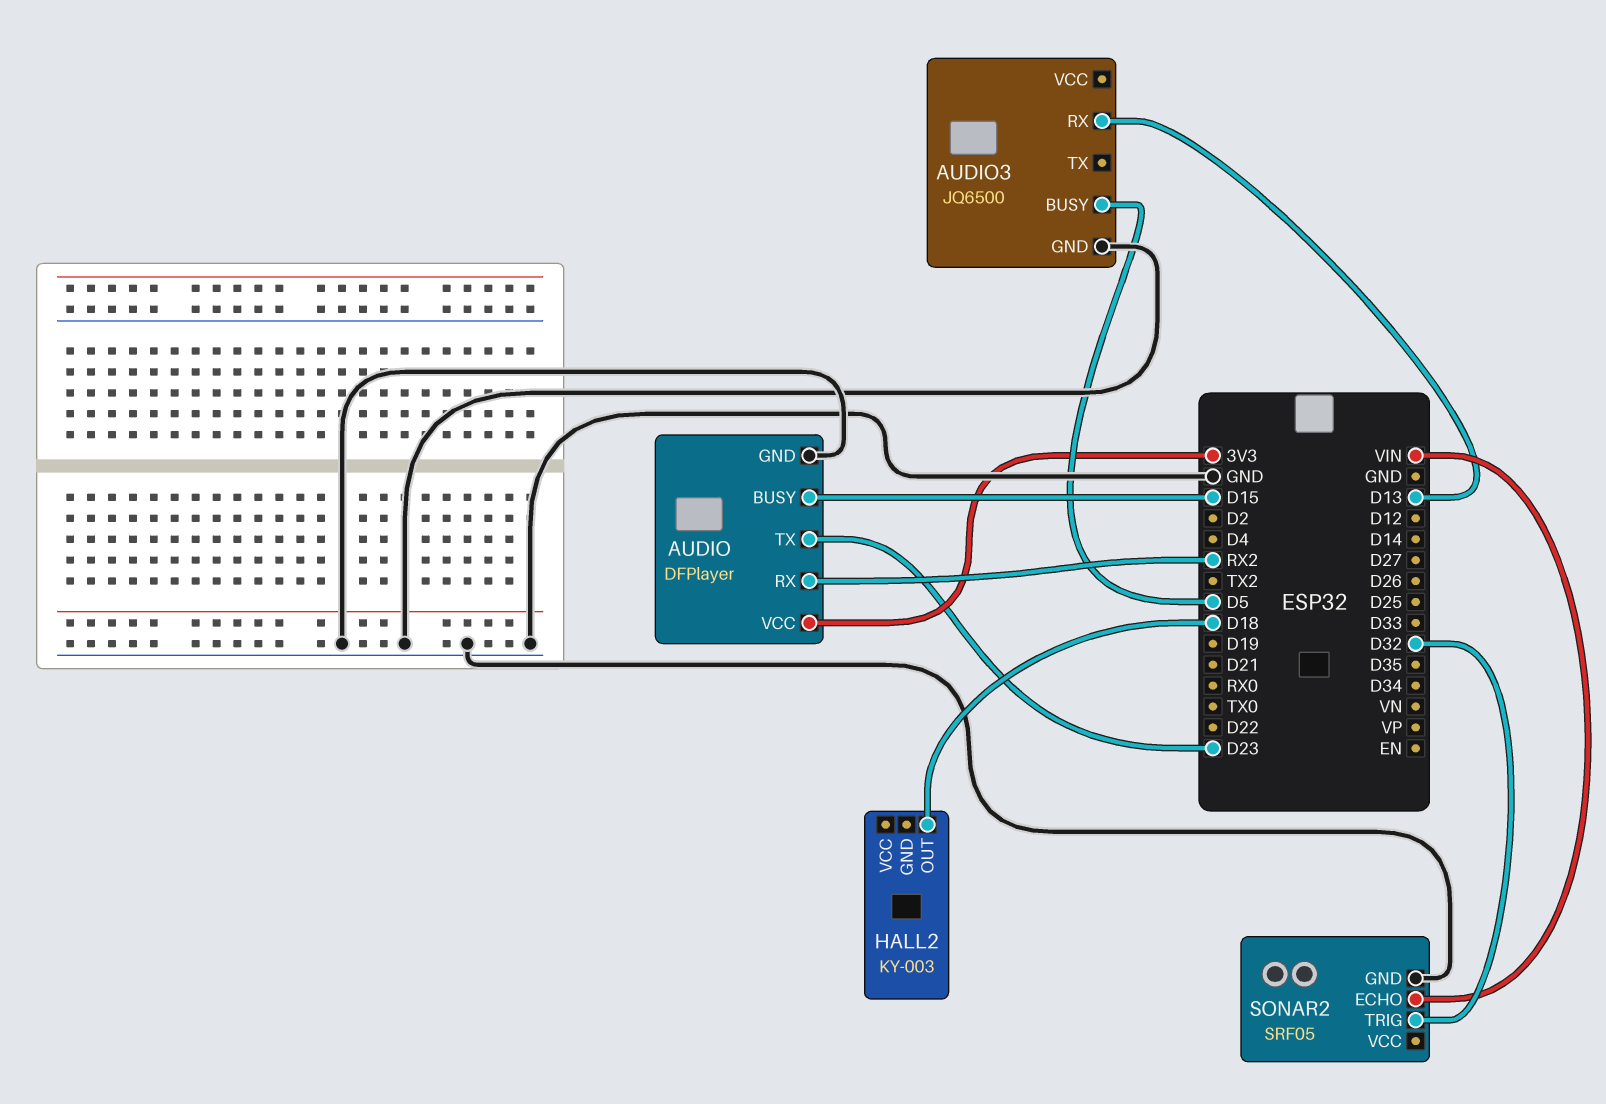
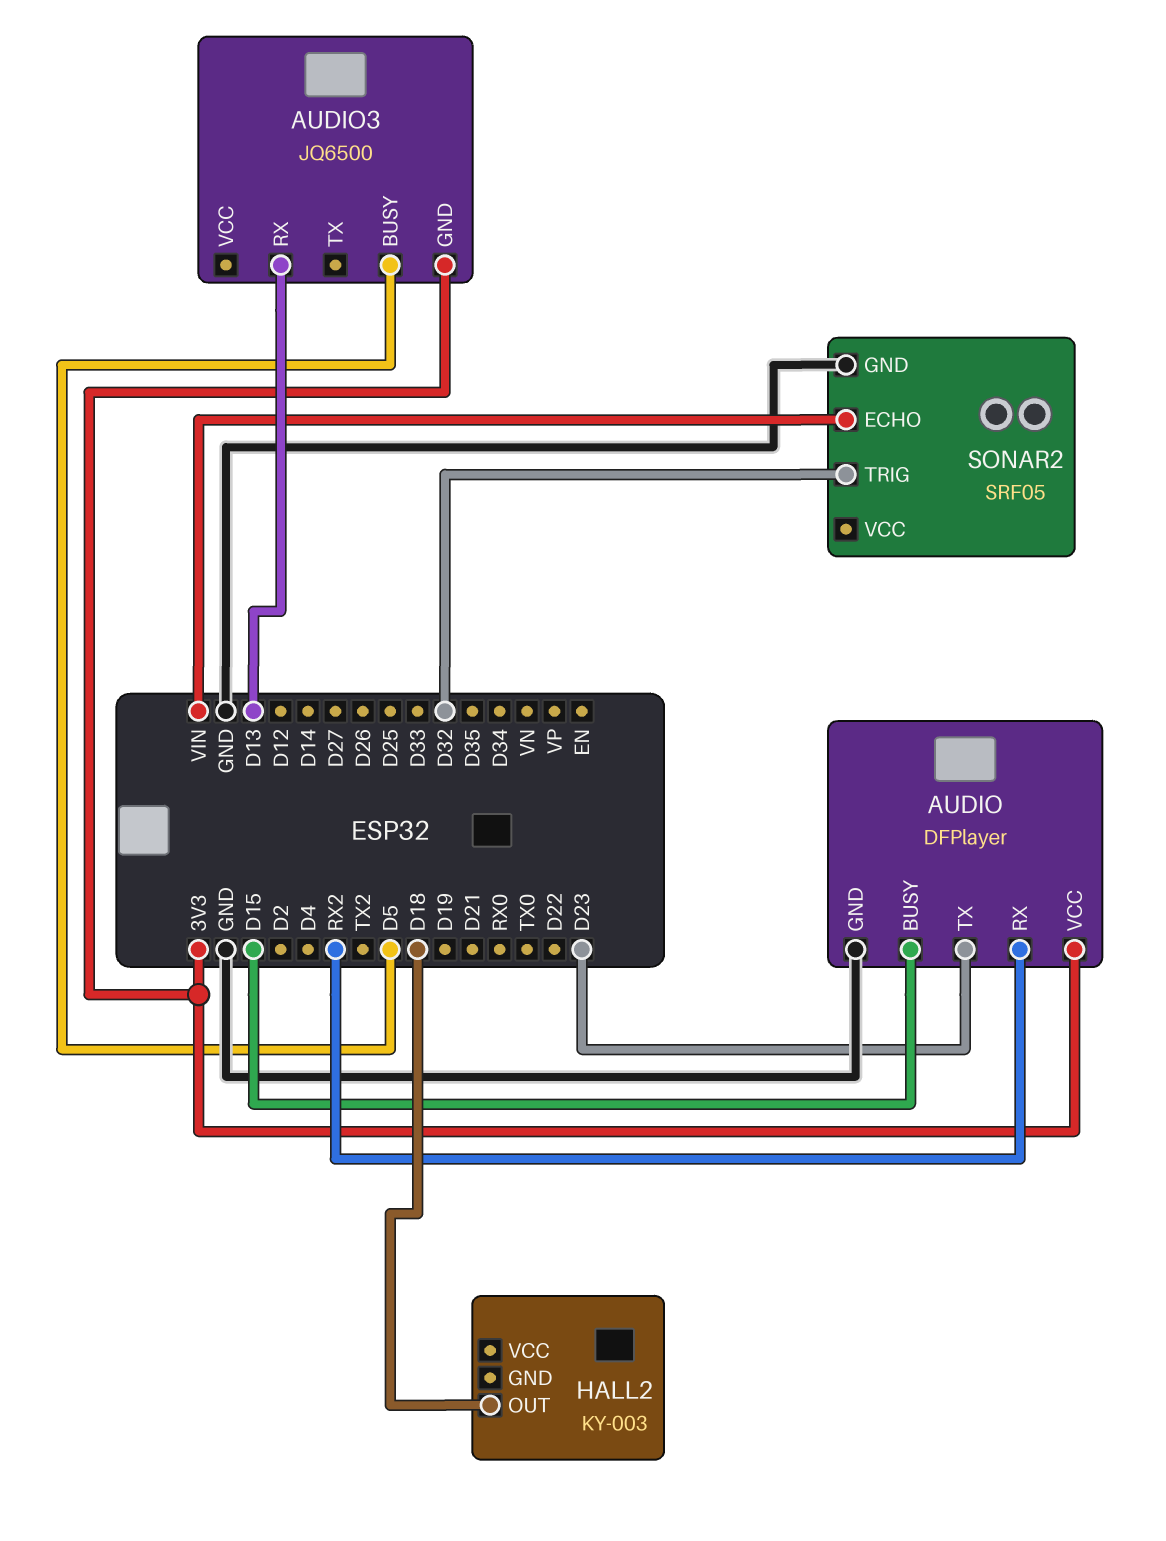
AUDIO3 pin GND: GND -> 3V3

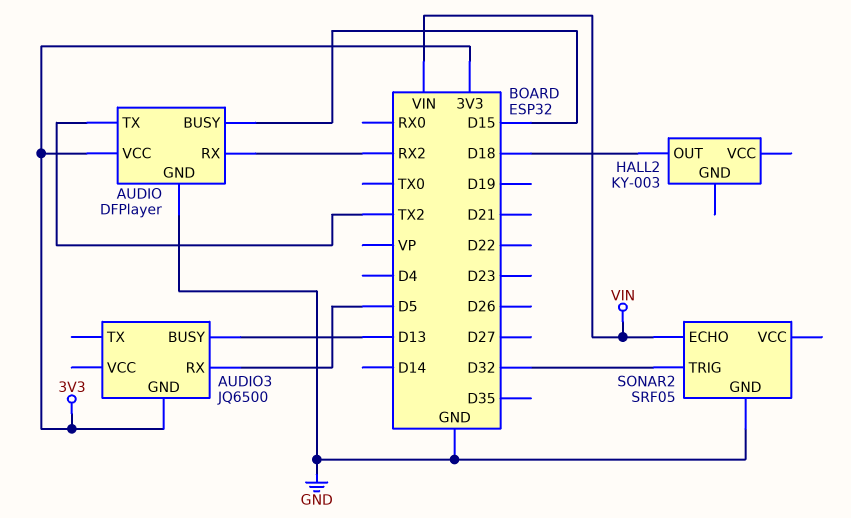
AUDIO pin TX: D23 -> TX2
AUDIO3 pin BUSY: D5 -> D13
AUDIO3 pin RX: D13 -> D5

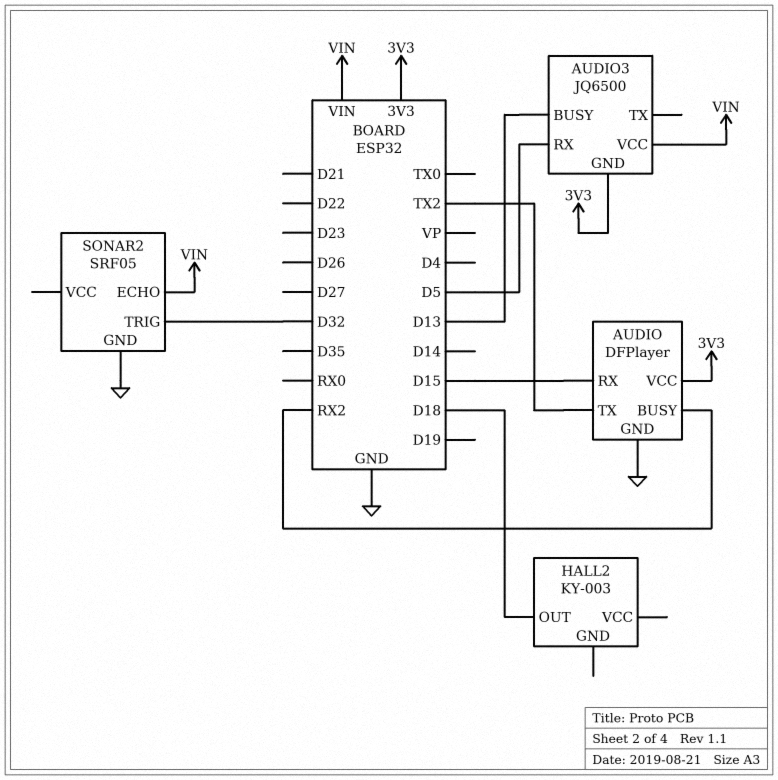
AUDIO pin BUSY: D15 -> RX2
AUDIO pin RX: RX2 -> D15
AUDIO3 pin VCC: none -> VIN

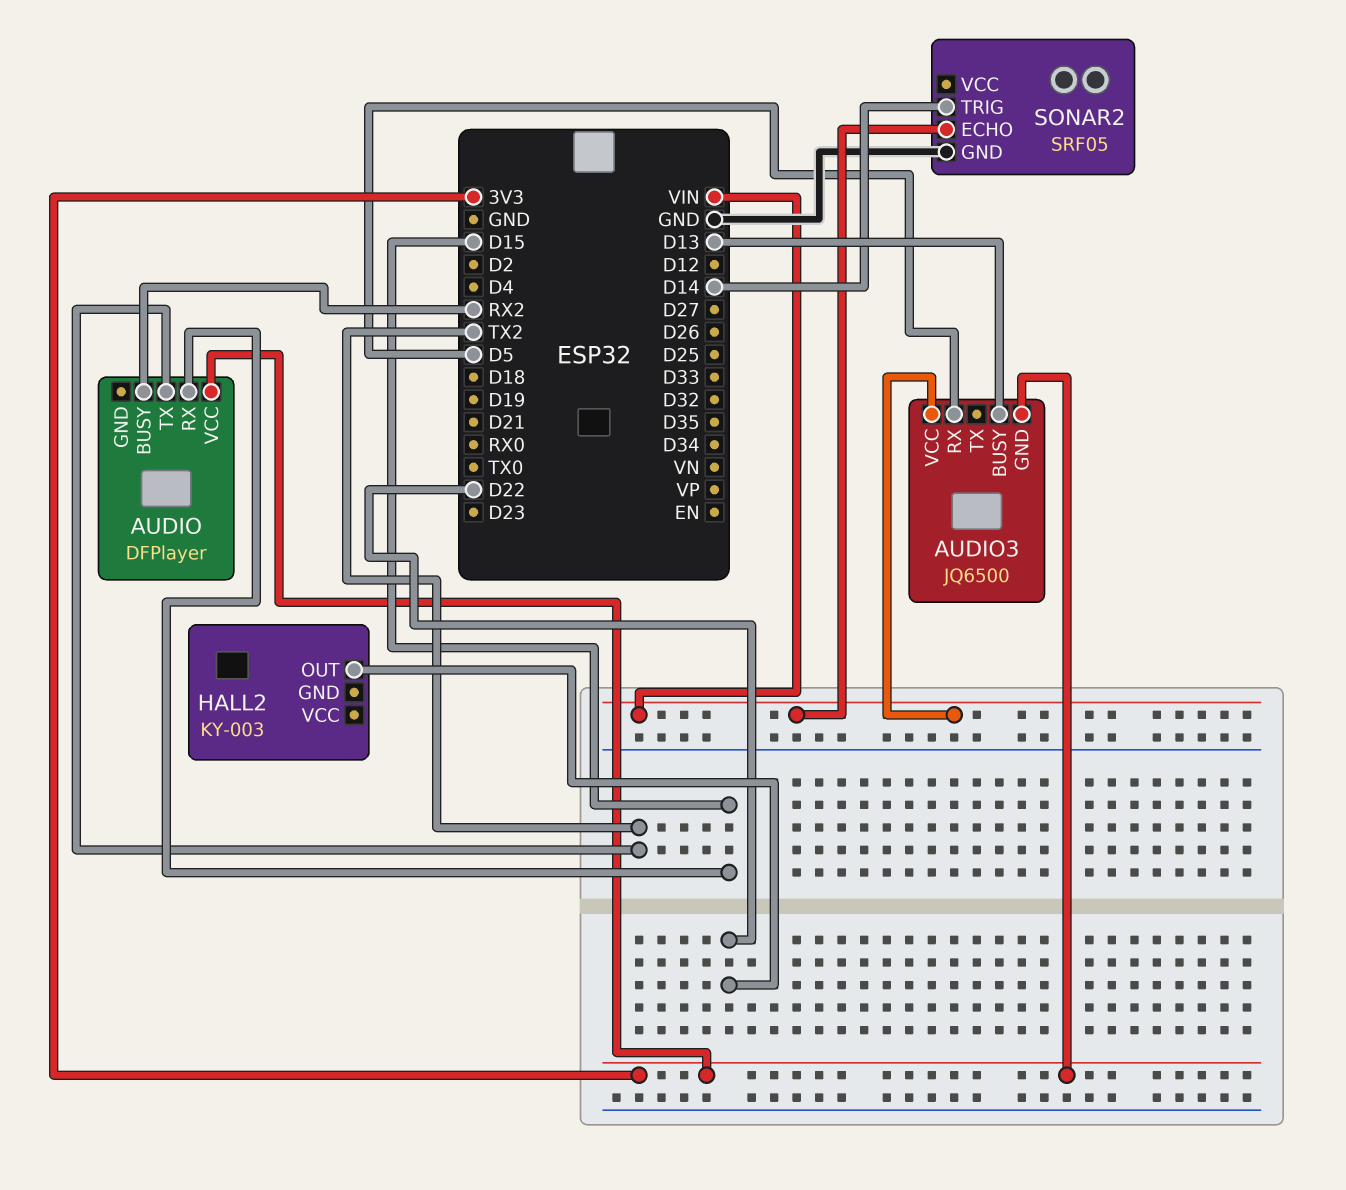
AUDIO pin GND: GND -> none
HALL2 pin OUT: D18 -> D22
SONAR2 pin TRIG: D32 -> D14

